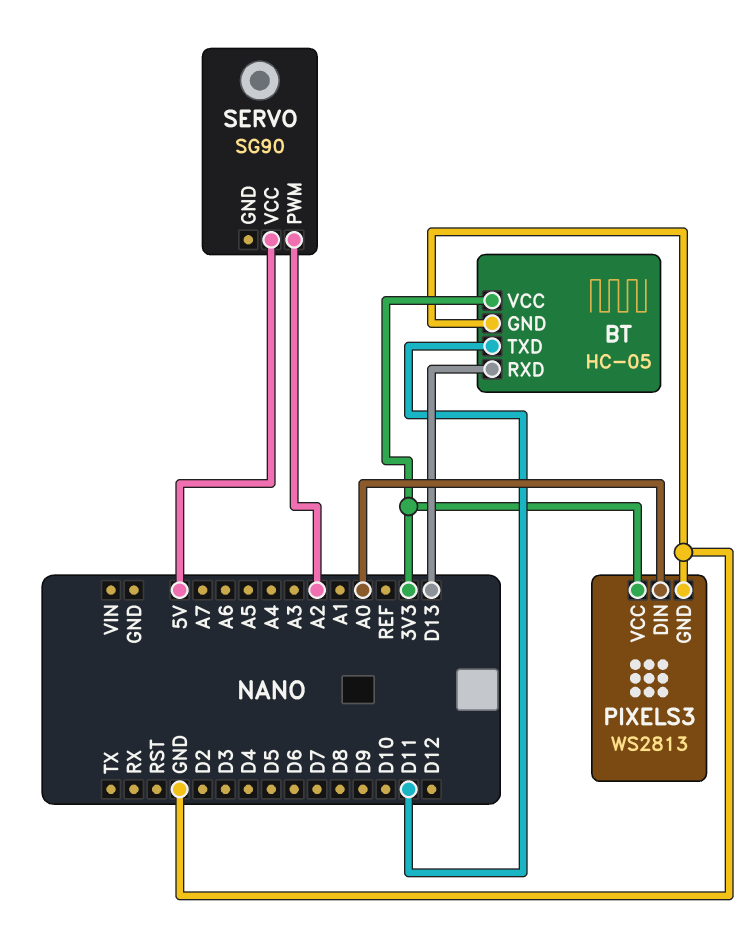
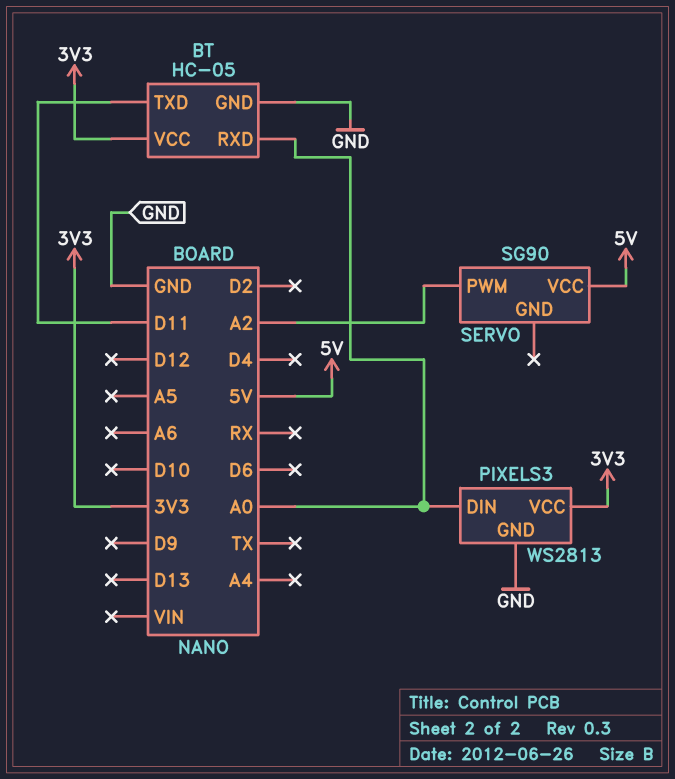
BT pin RXD: D13 -> A0

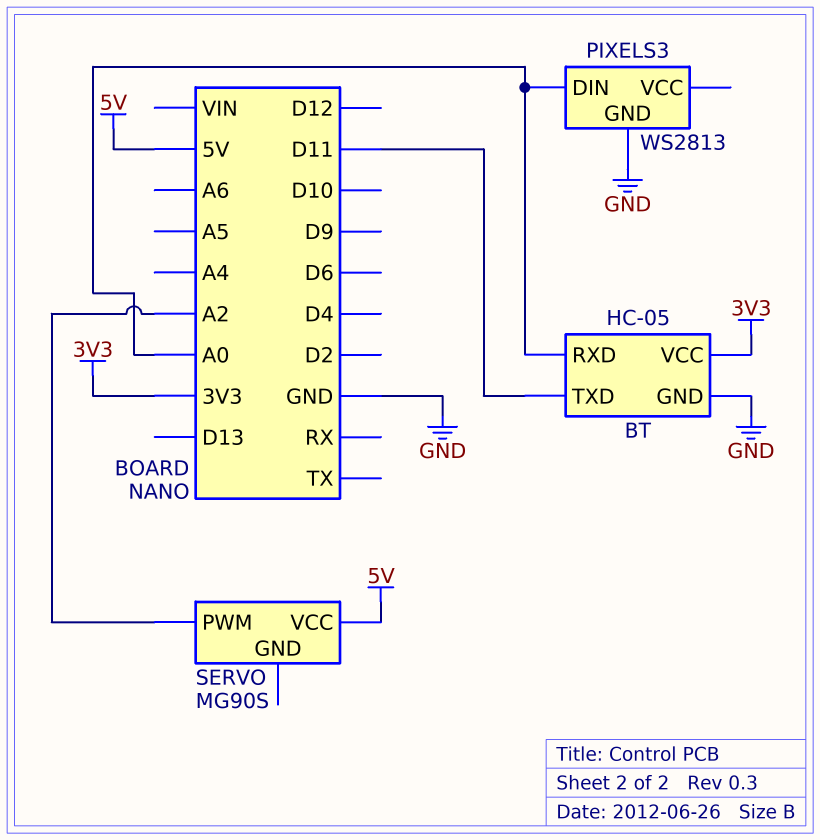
PIXELS3 pin VCC: 3V3 -> none
SERVO: SG90 -> MG90S

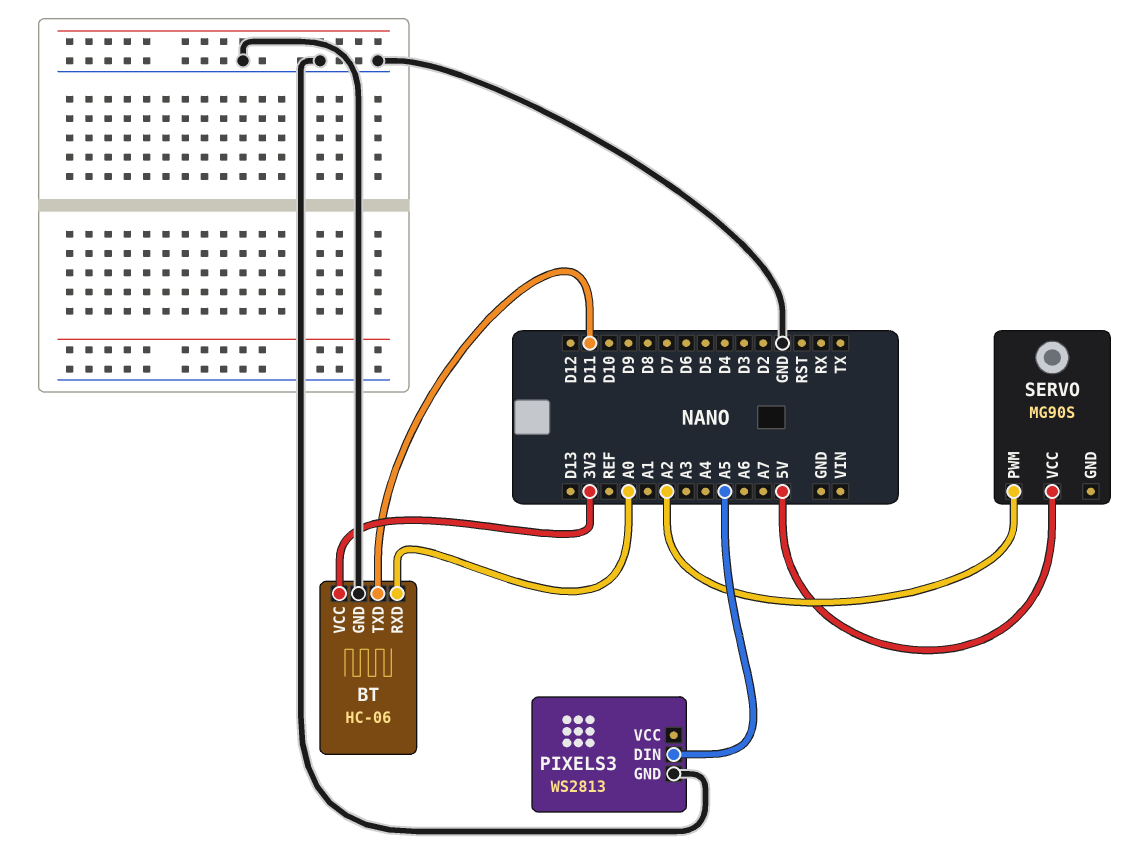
BT: HC-05 -> HC-06
PIXELS3 pin DIN: A0 -> A5

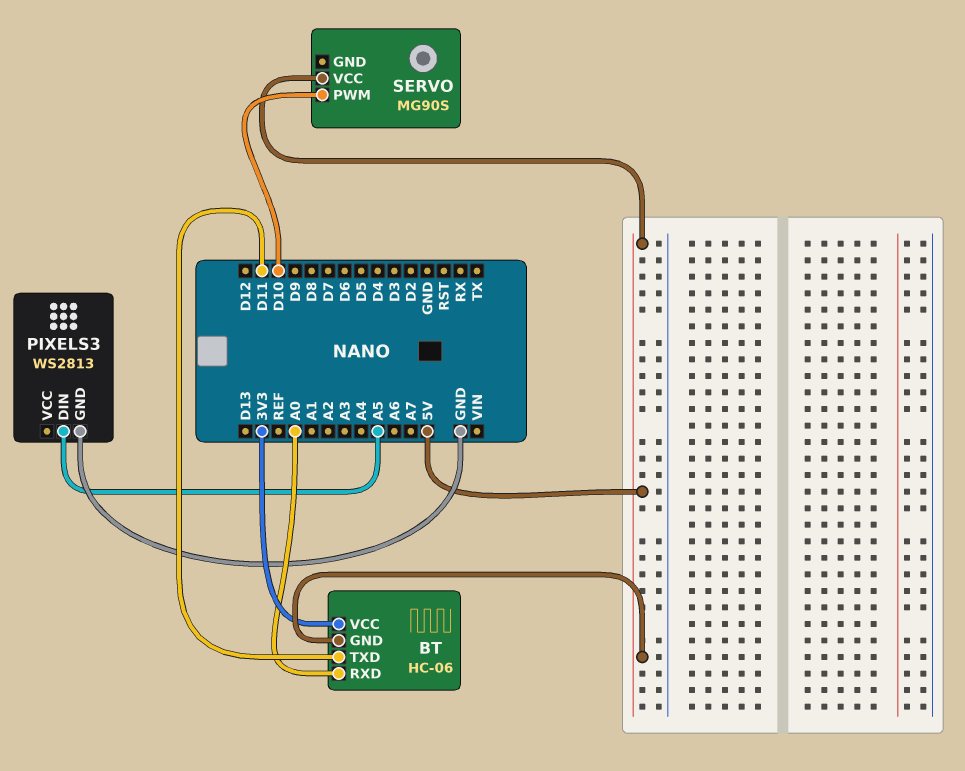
BT pin GND: GND -> 5V
SERVO pin PWM: A2 -> D10

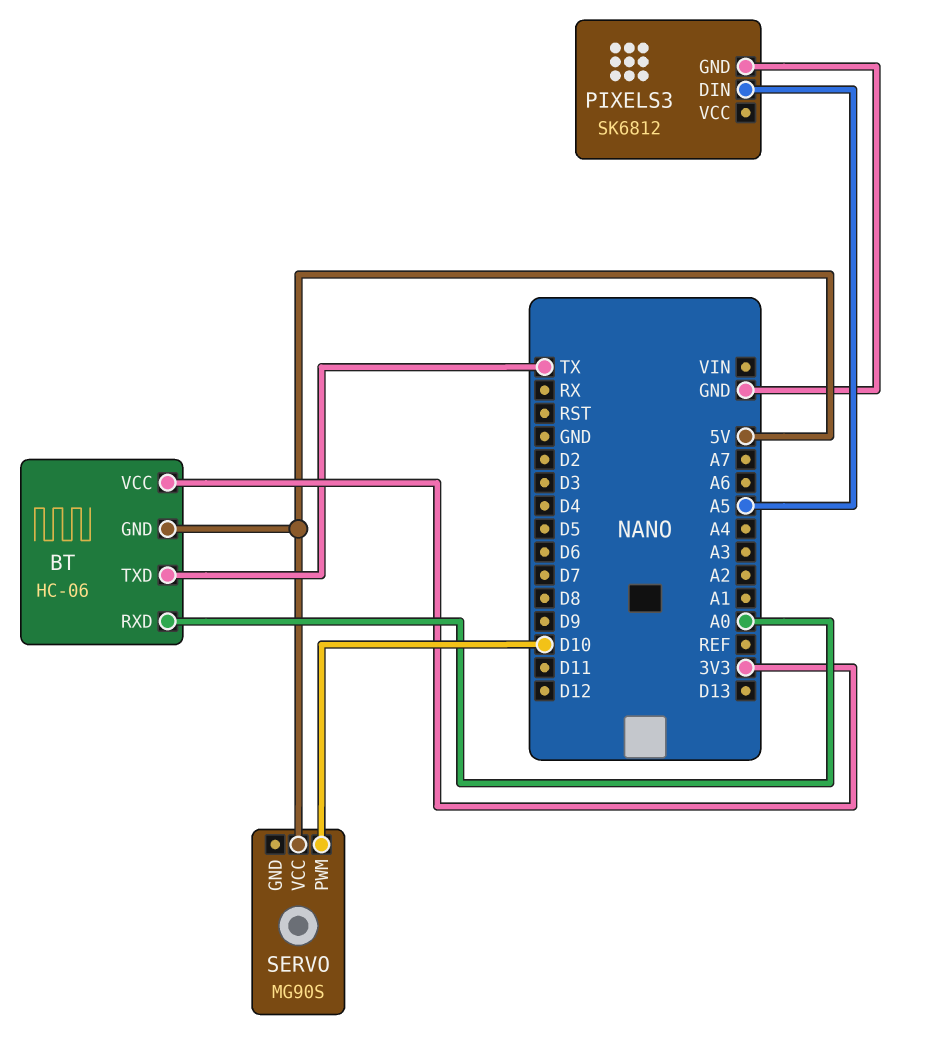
BT pin TXD: D11 -> TX
PIXELS3: WS2813 -> SK6812

